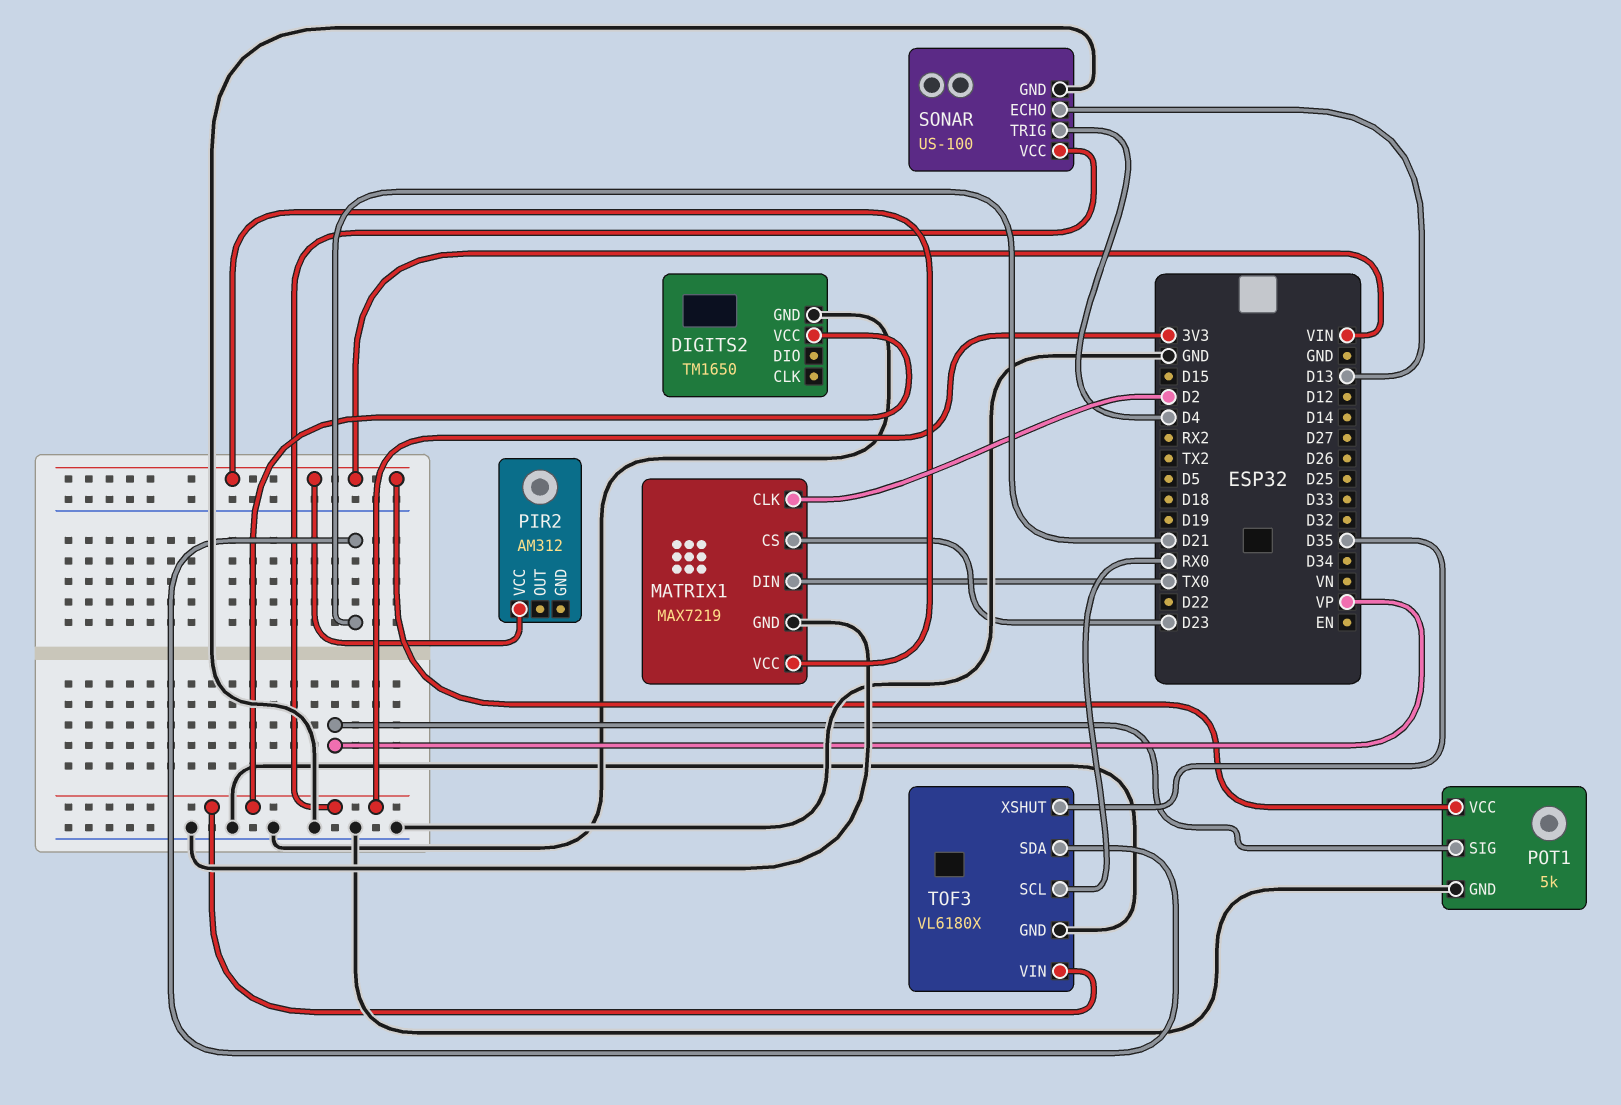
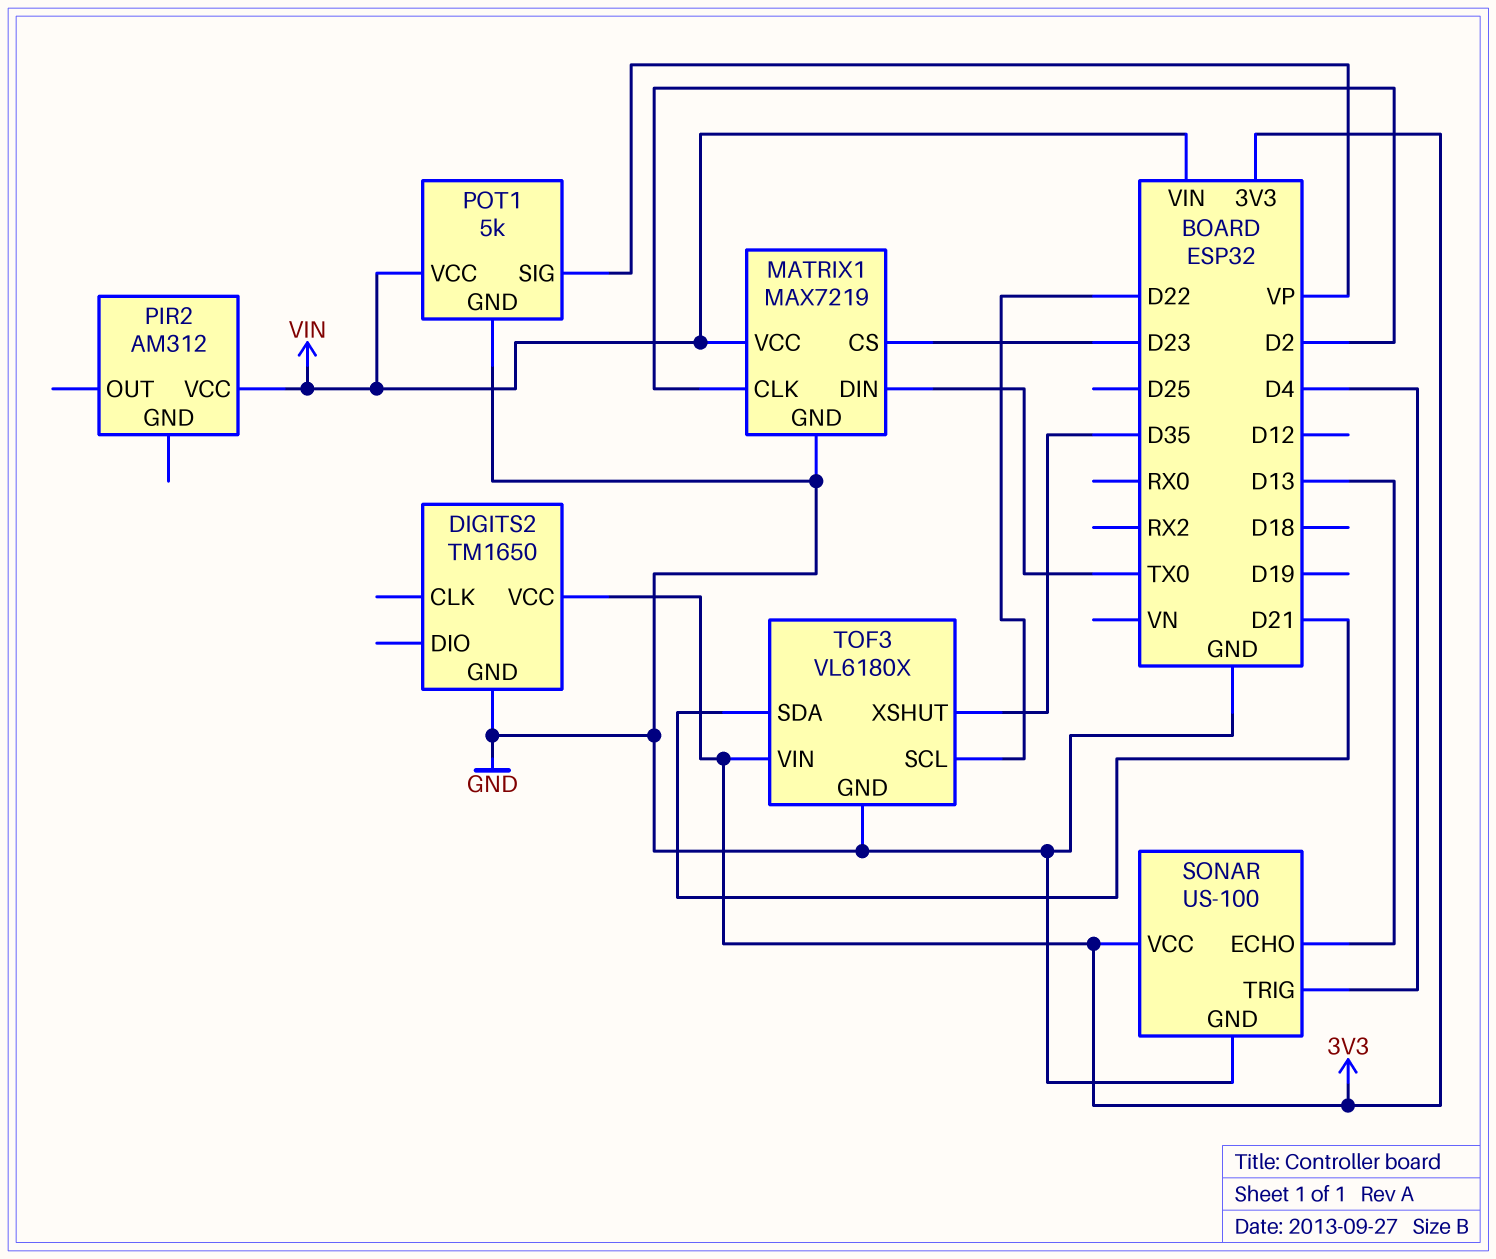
TOF3 pin SCL: RX0 -> D22

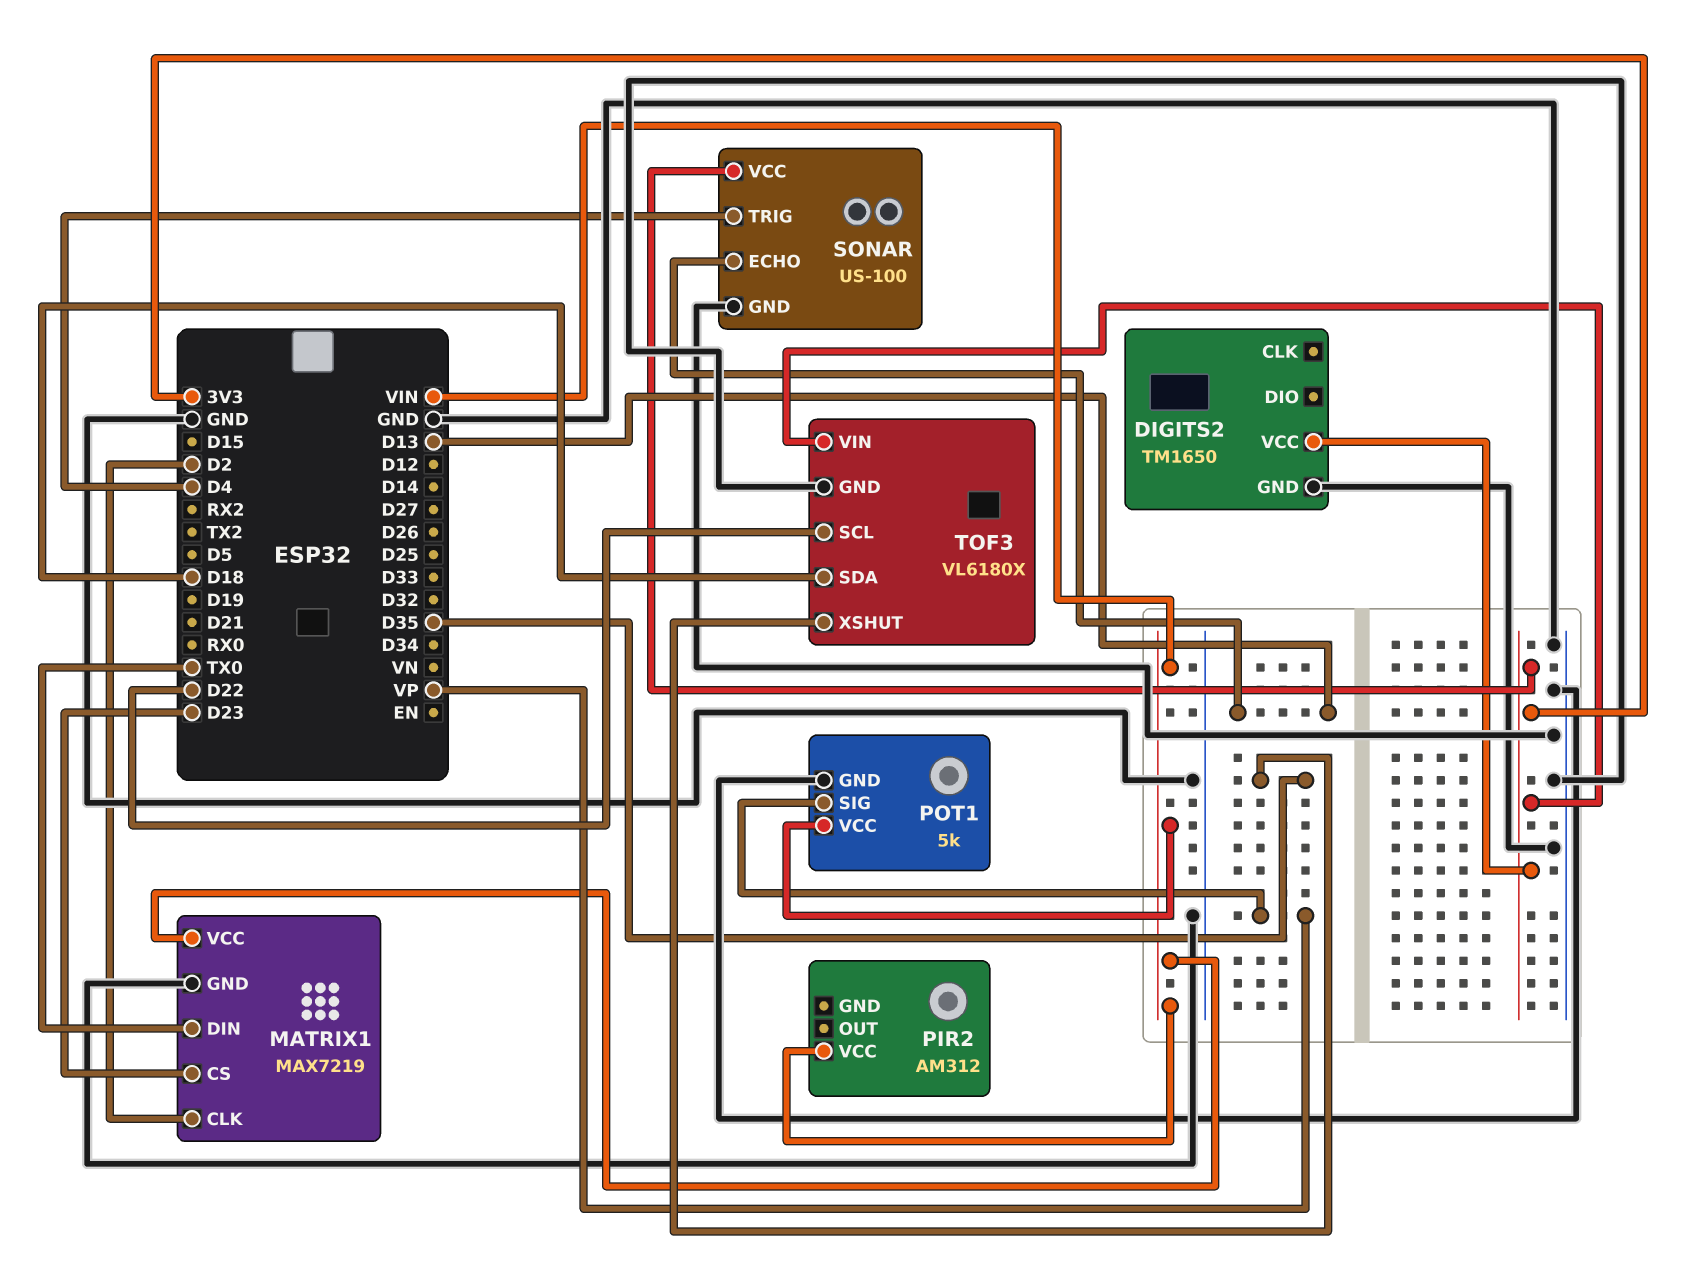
TOF3 pin SDA: D21 -> D18

